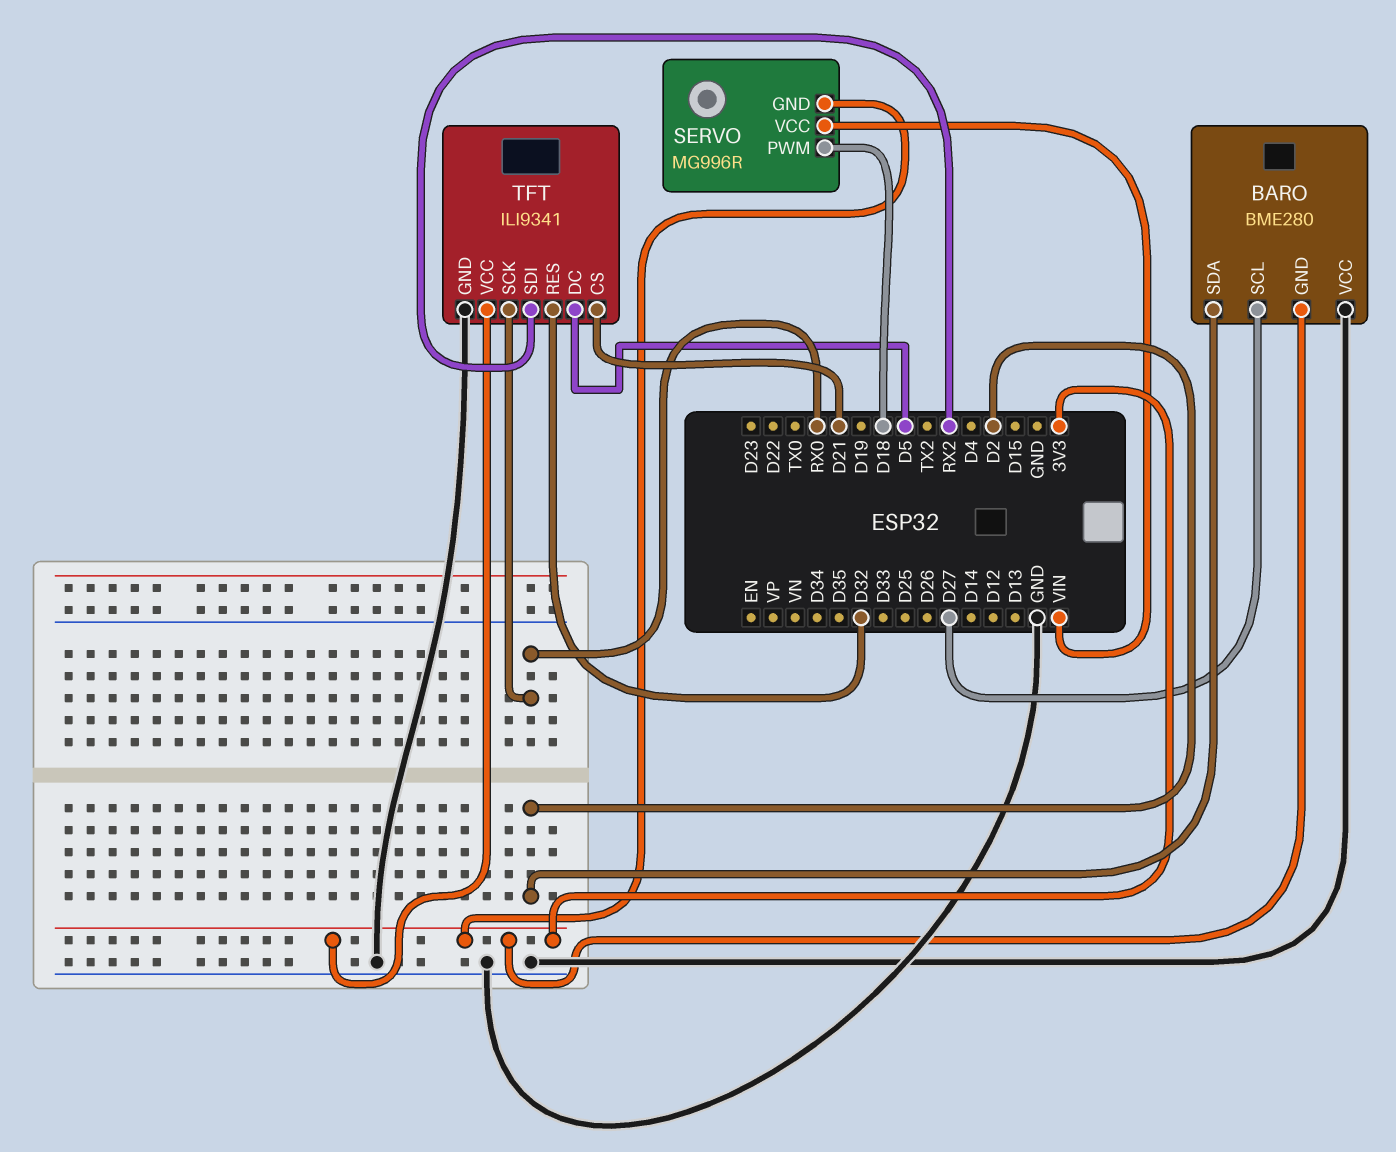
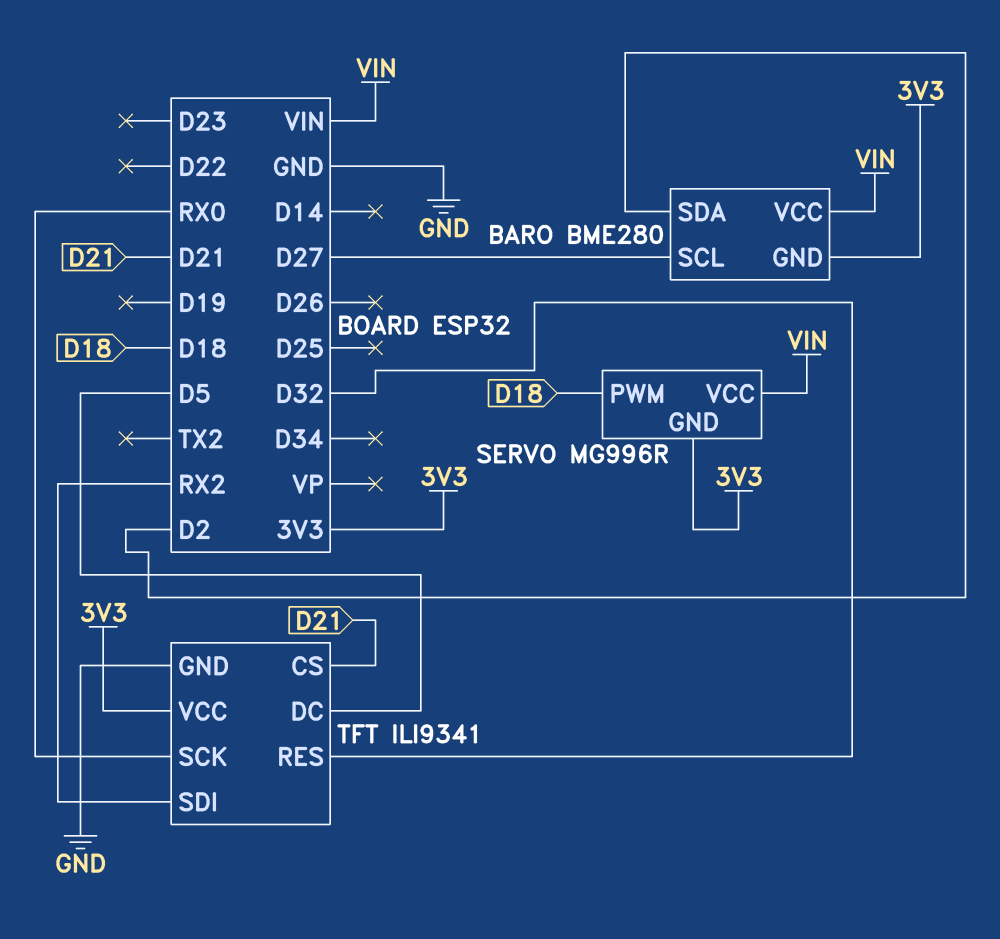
BARO pin VCC: GND -> VIN

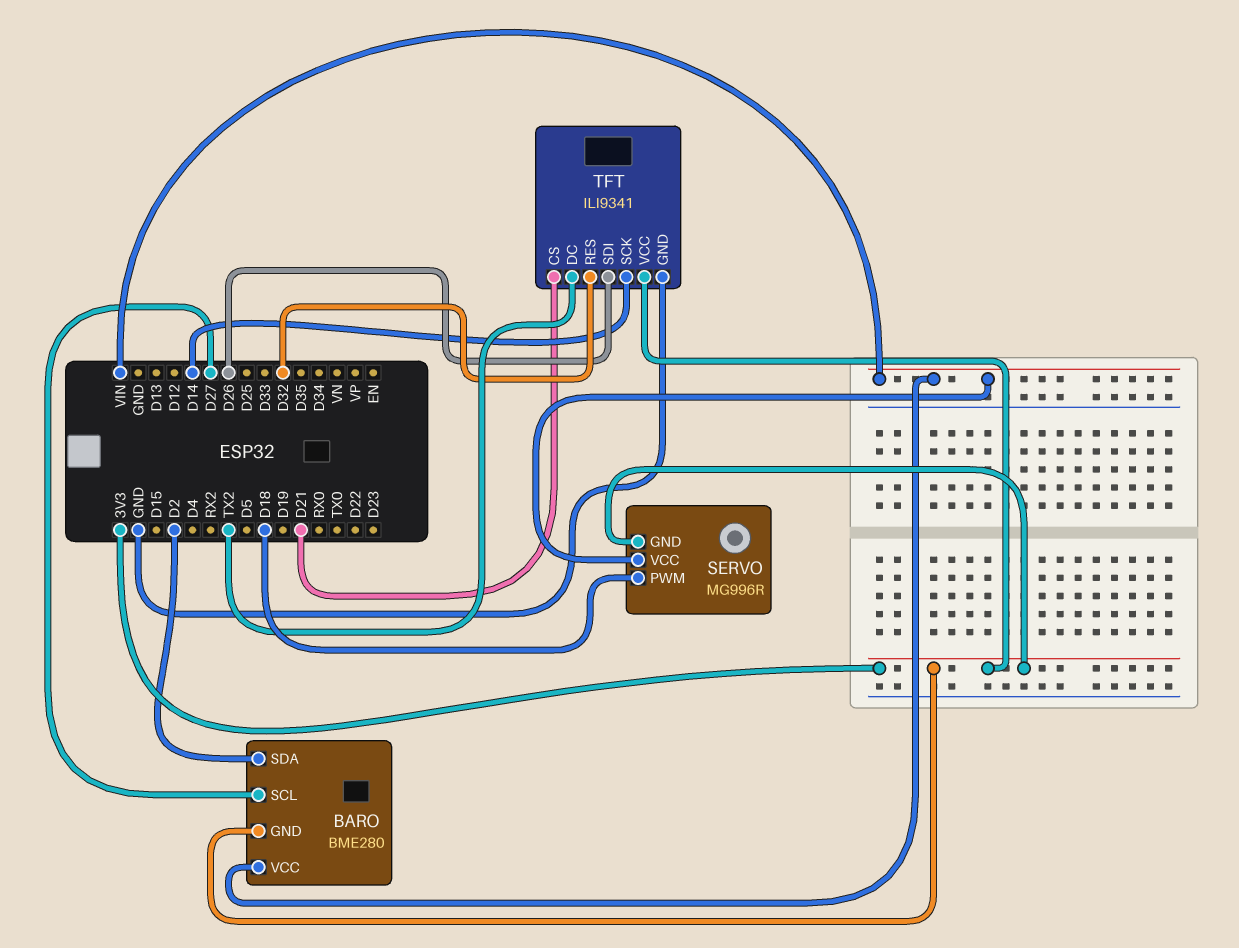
TFT pin DC: D5 -> TX2
TFT pin SCK: RX0 -> D14
TFT pin SDI: RX2 -> D26

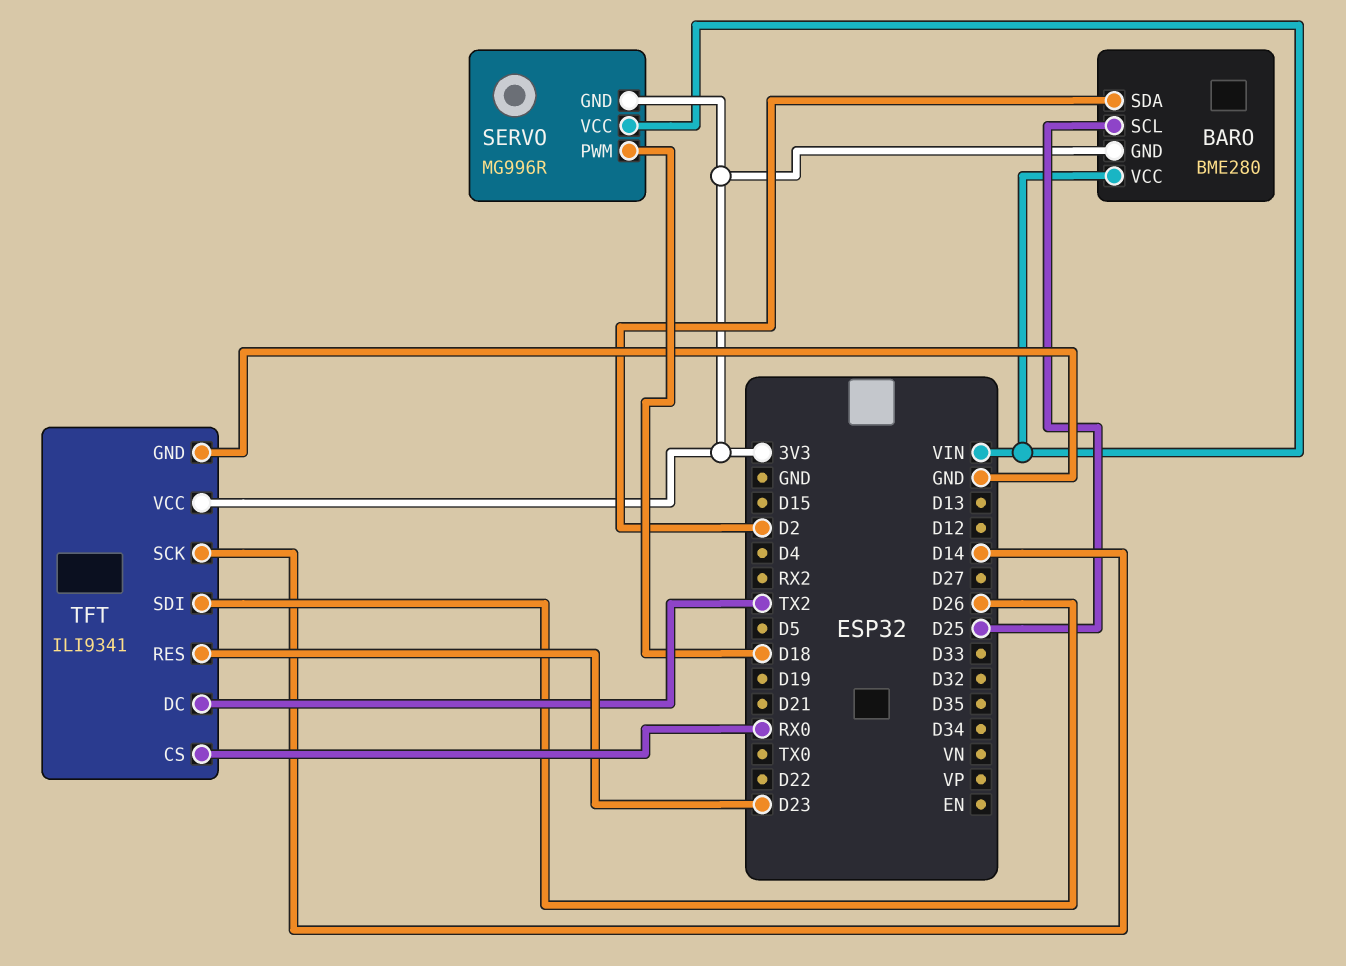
BARO pin SCL: D27 -> D25
TFT pin CS: D21 -> RX0
TFT pin RES: D32 -> D23

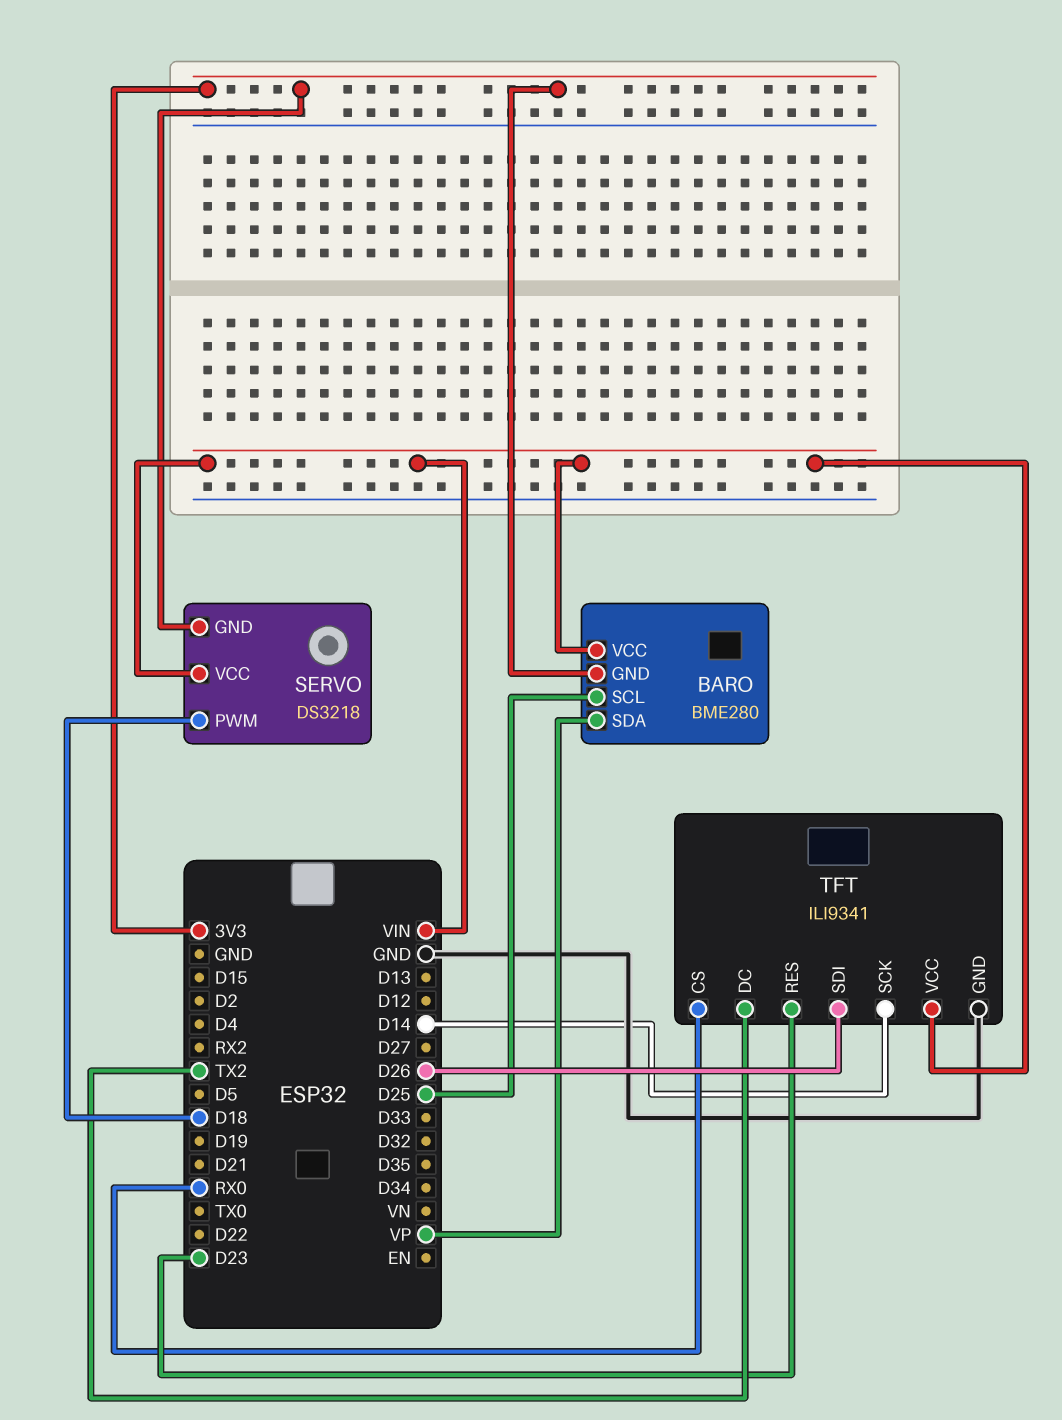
BARO pin SDA: D2 -> VP
SERVO: MG996R -> DS3218
TFT pin VCC: 3V3 -> VIN

